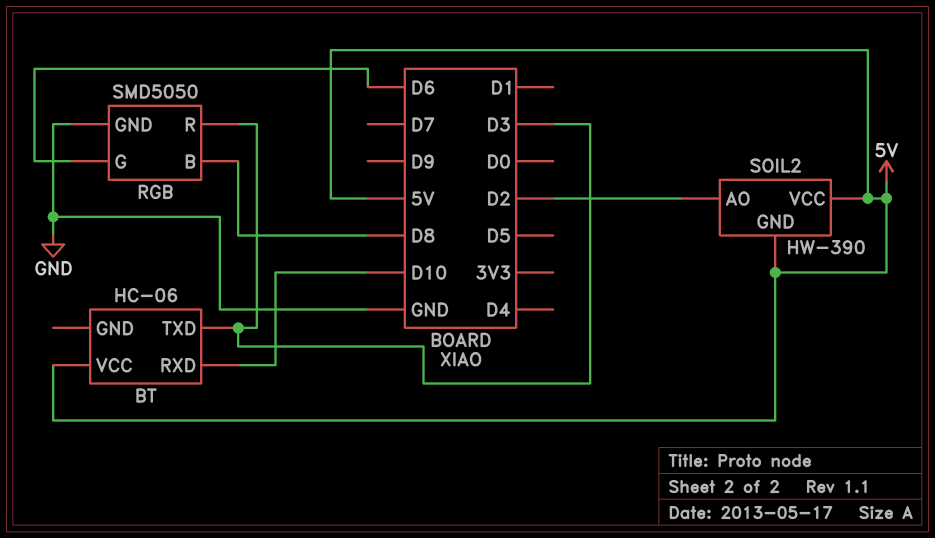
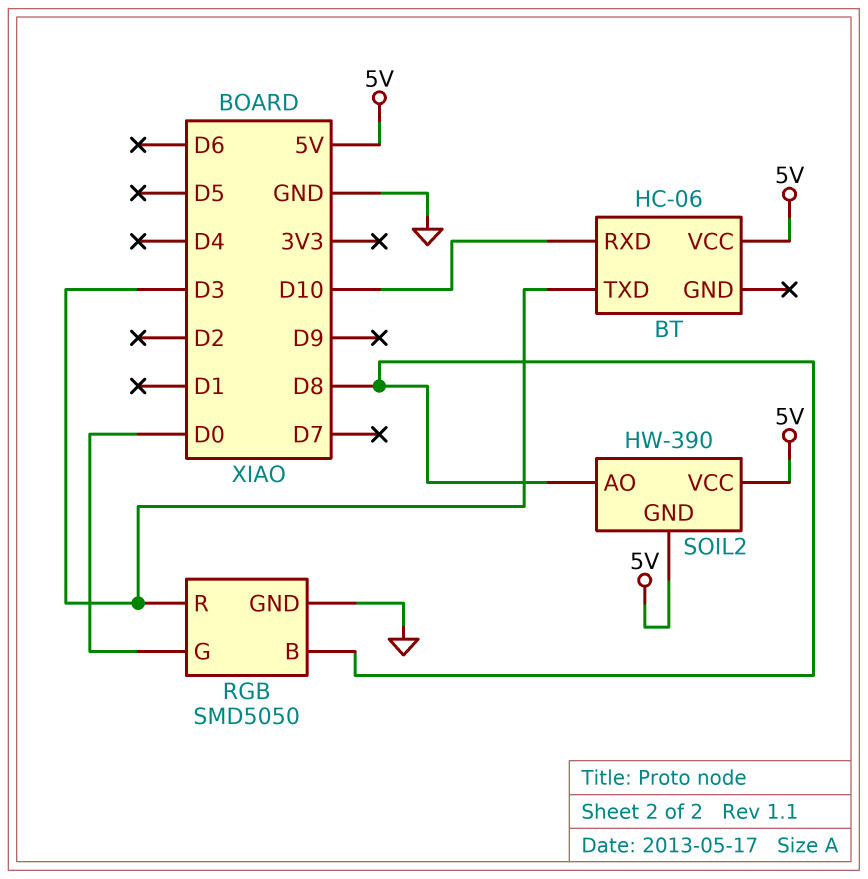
RGB pin G: D6 -> D0
SOIL2 pin AO: D2 -> D8

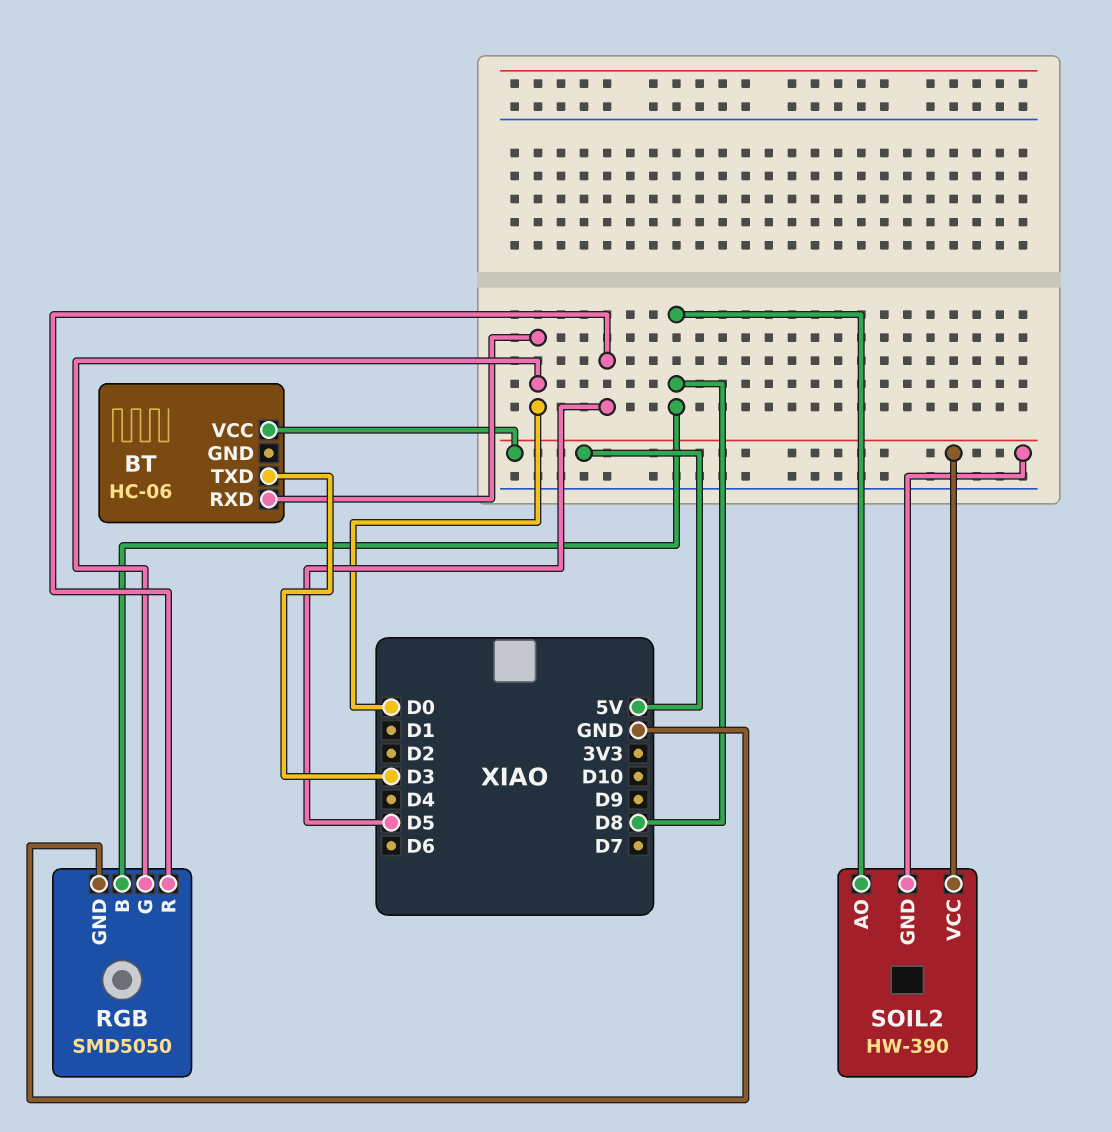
BT pin RXD: D10 -> D0
RGB pin R: D3 -> D5

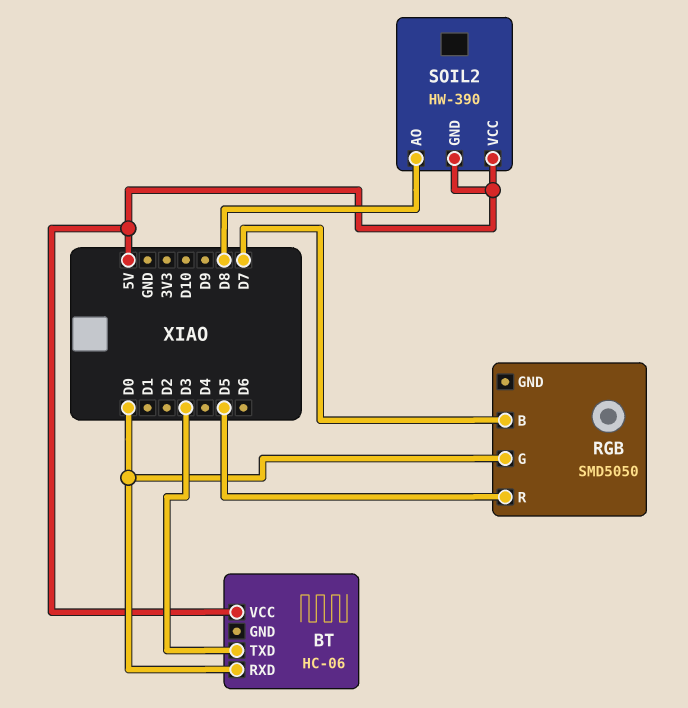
RGB pin B: D8 -> D7
RGB pin GND: GND -> none

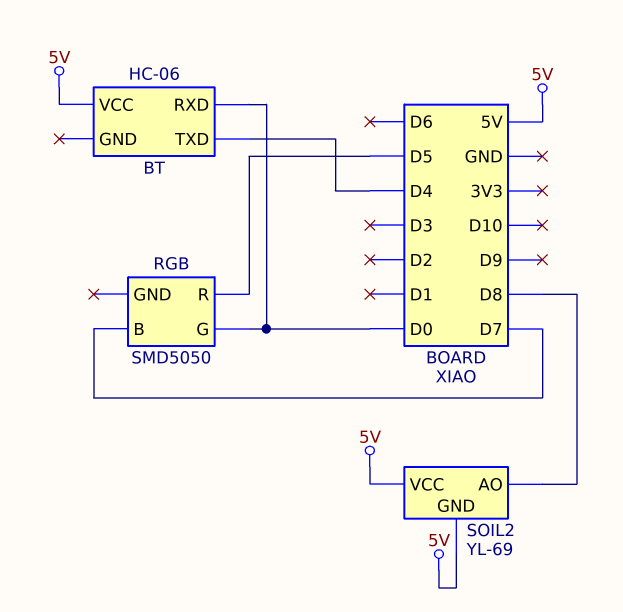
BT pin TXD: D3 -> D4
SOIL2: HW-390 -> YL-69

